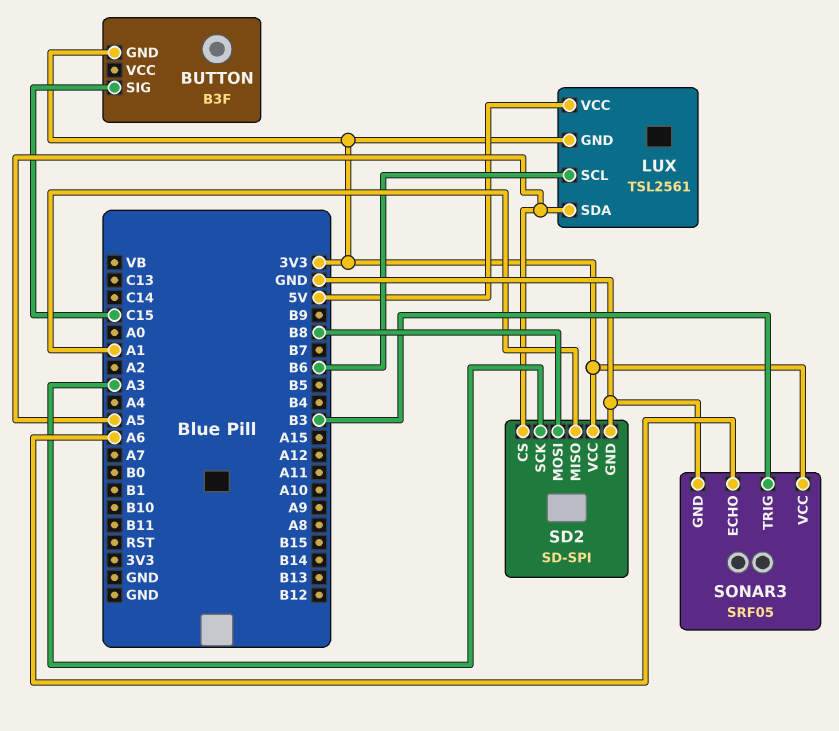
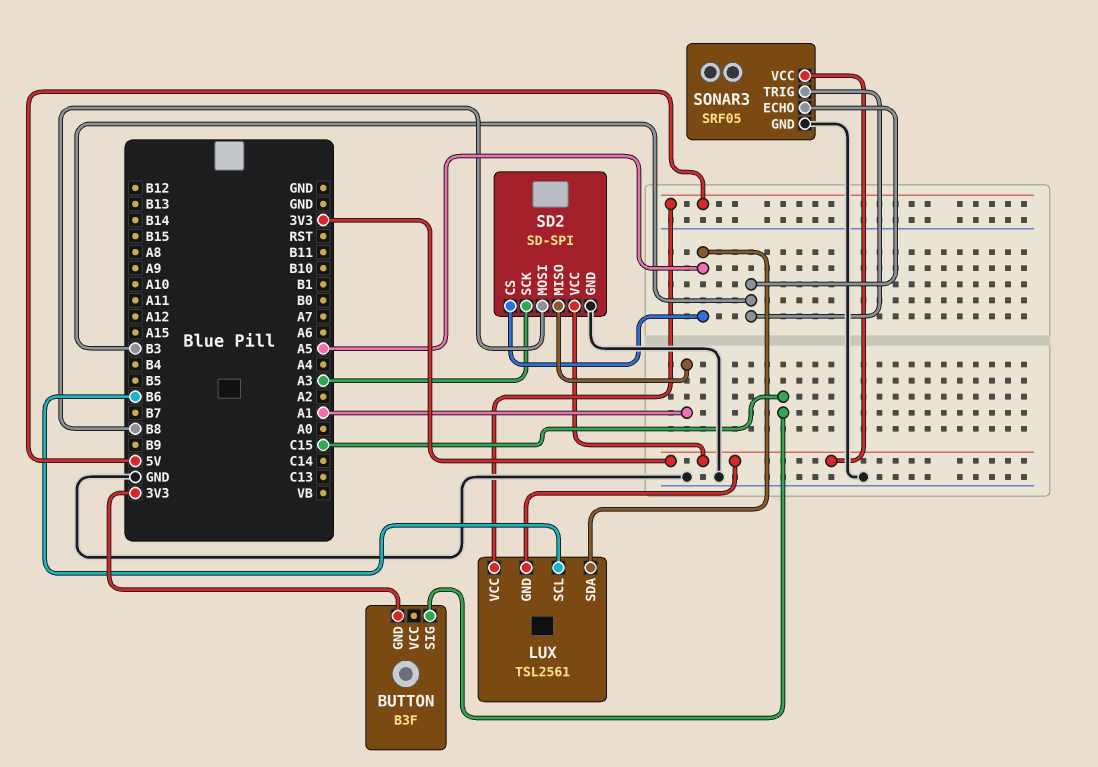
SONAR3 pin ECHO: A6 -> B3

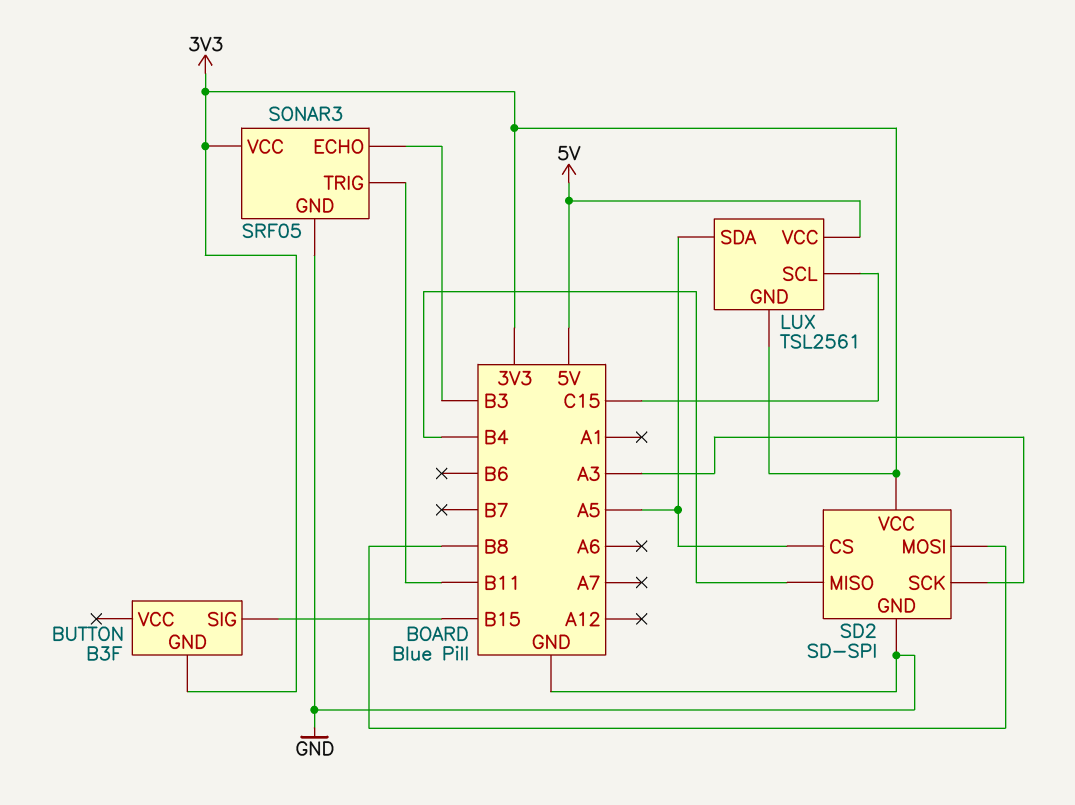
BUTTON pin SIG: C15 -> B15
LUX pin SCL: B6 -> C15
SD2 pin MISO: A1 -> B4
SONAR3 pin TRIG: B3 -> B11

